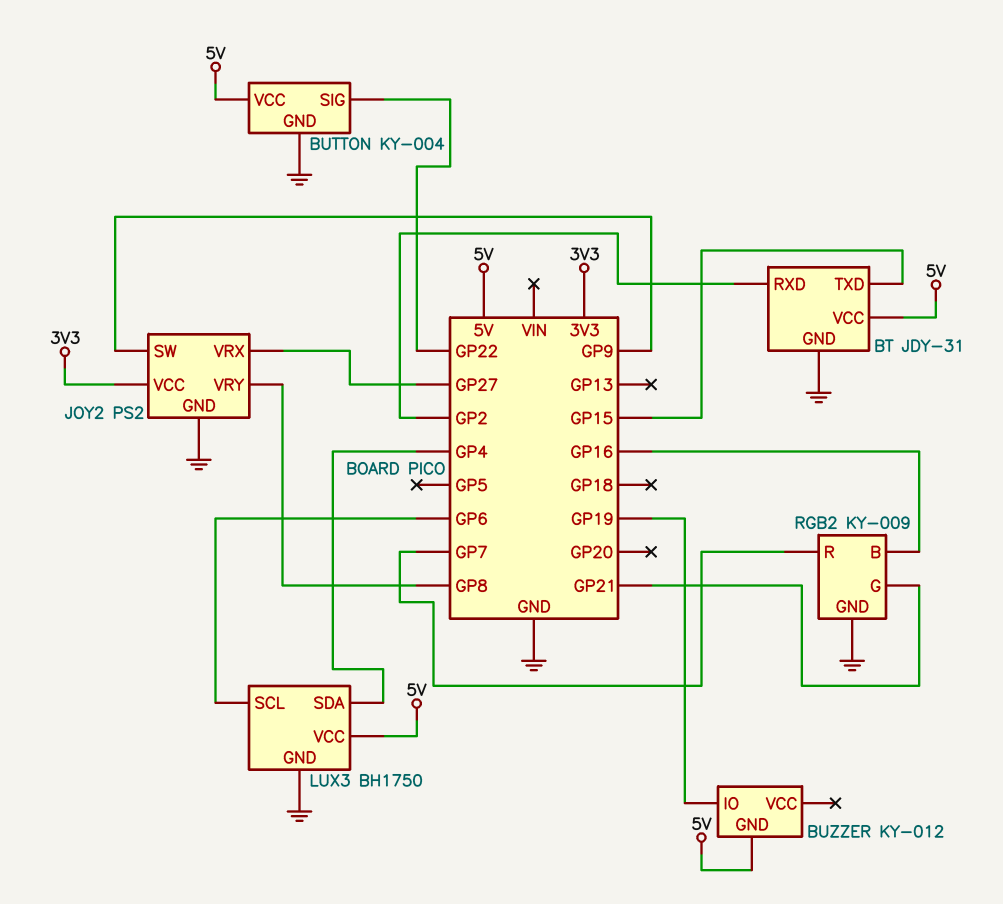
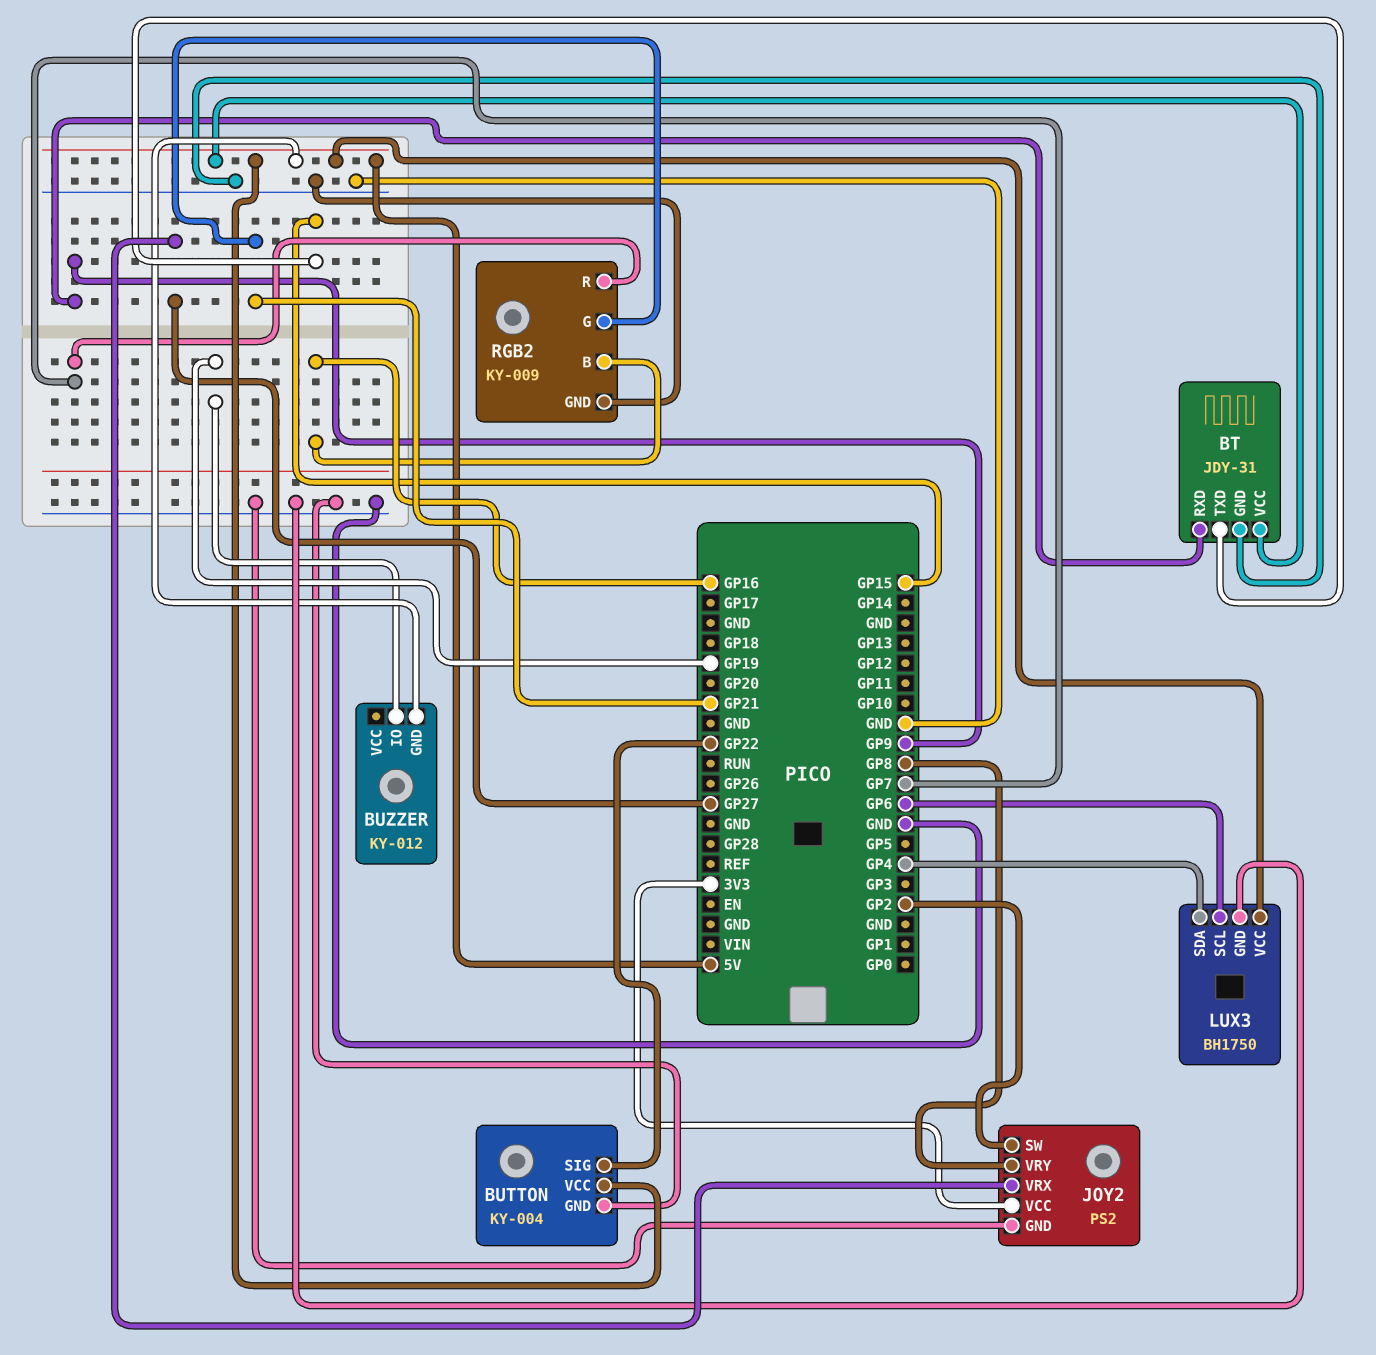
BT pin RXD: GP2 -> GP9
JOY2 pin SW: GP9 -> GP2

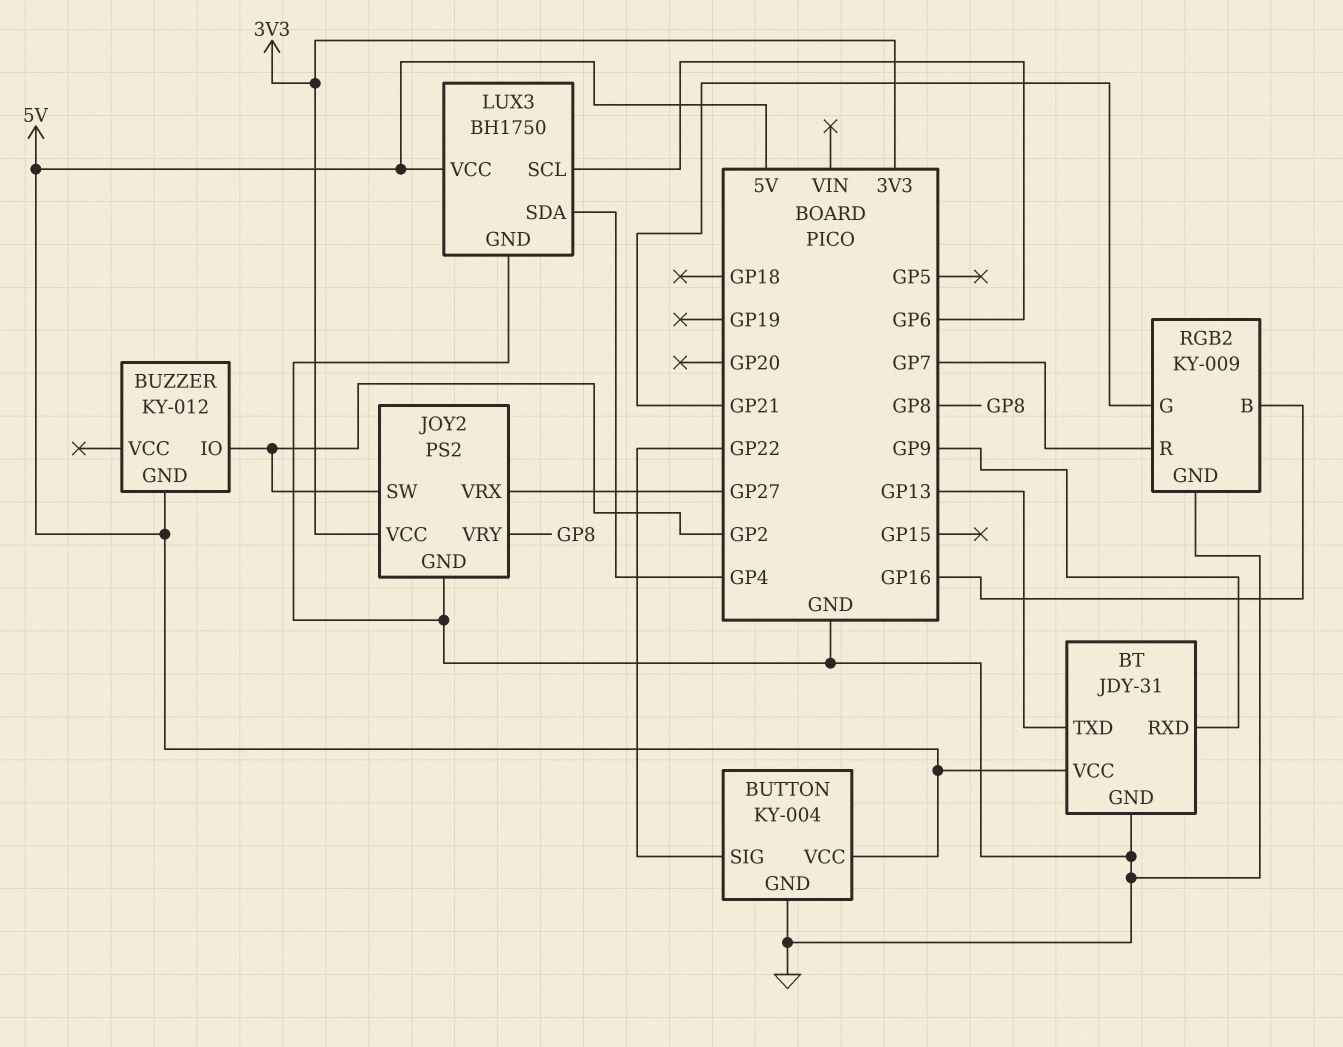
BT pin TXD: GP15 -> GP13
BUZZER pin IO: GP19 -> GP2

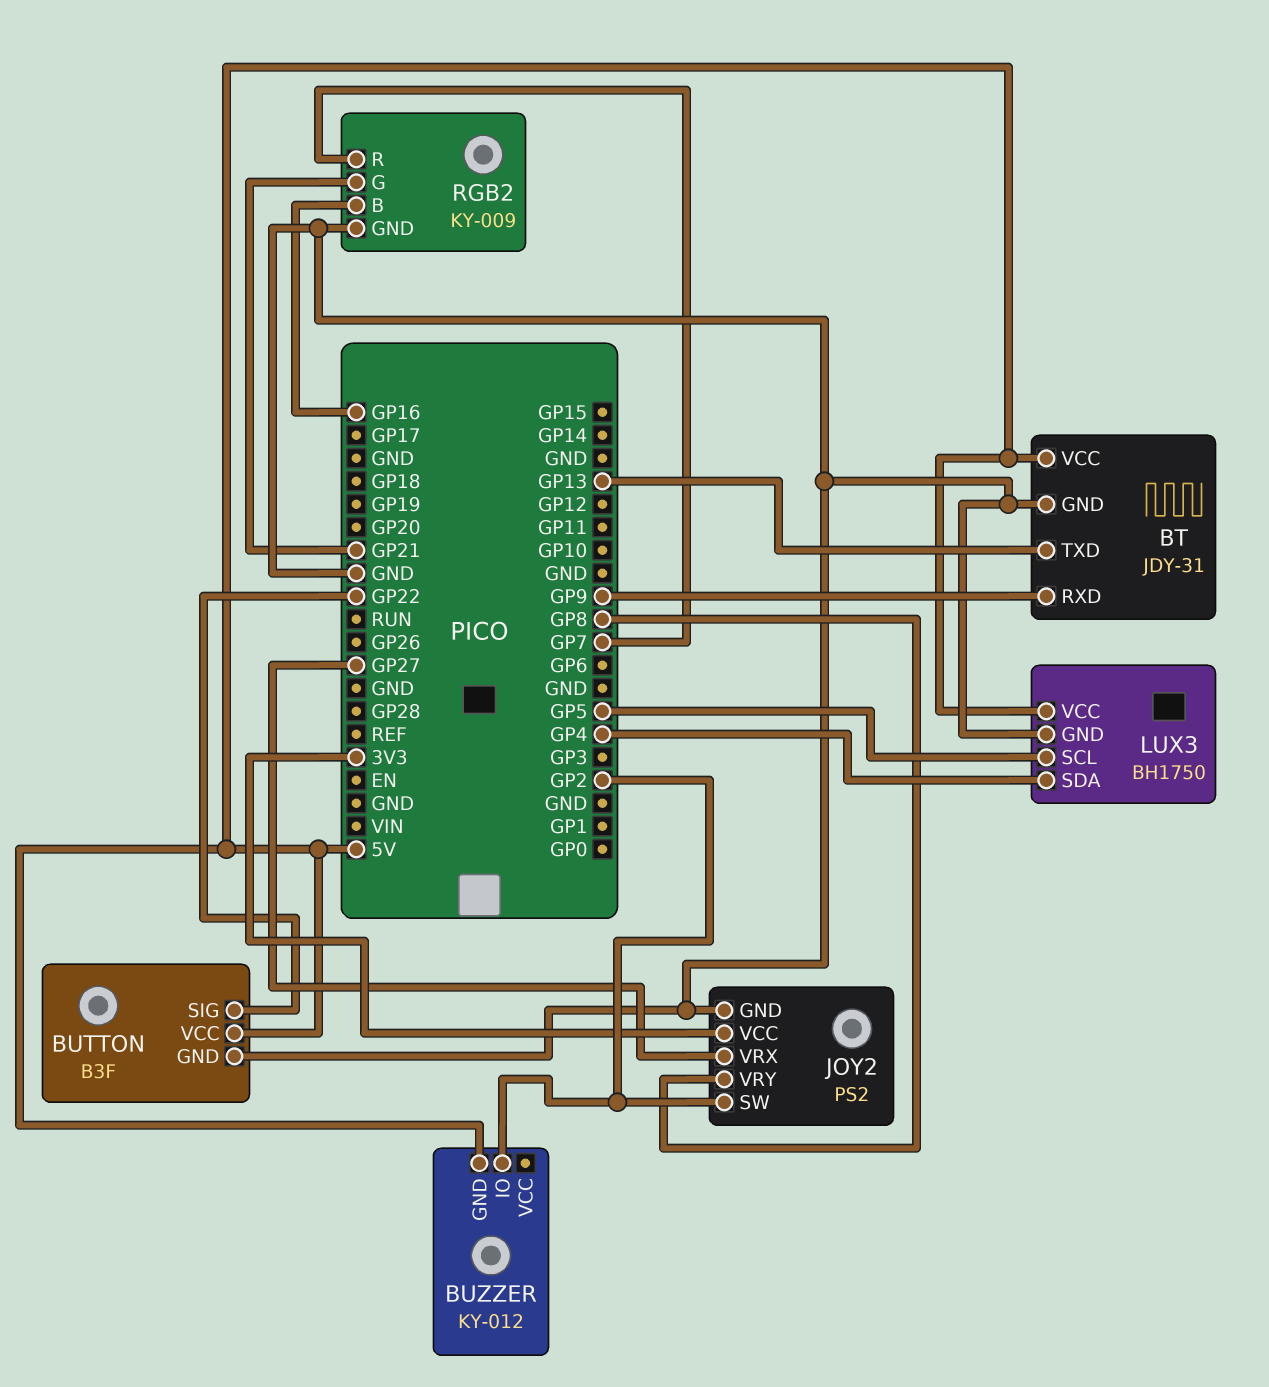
BUTTON: KY-004 -> B3F
LUX3 pin SCL: GP6 -> GP5

